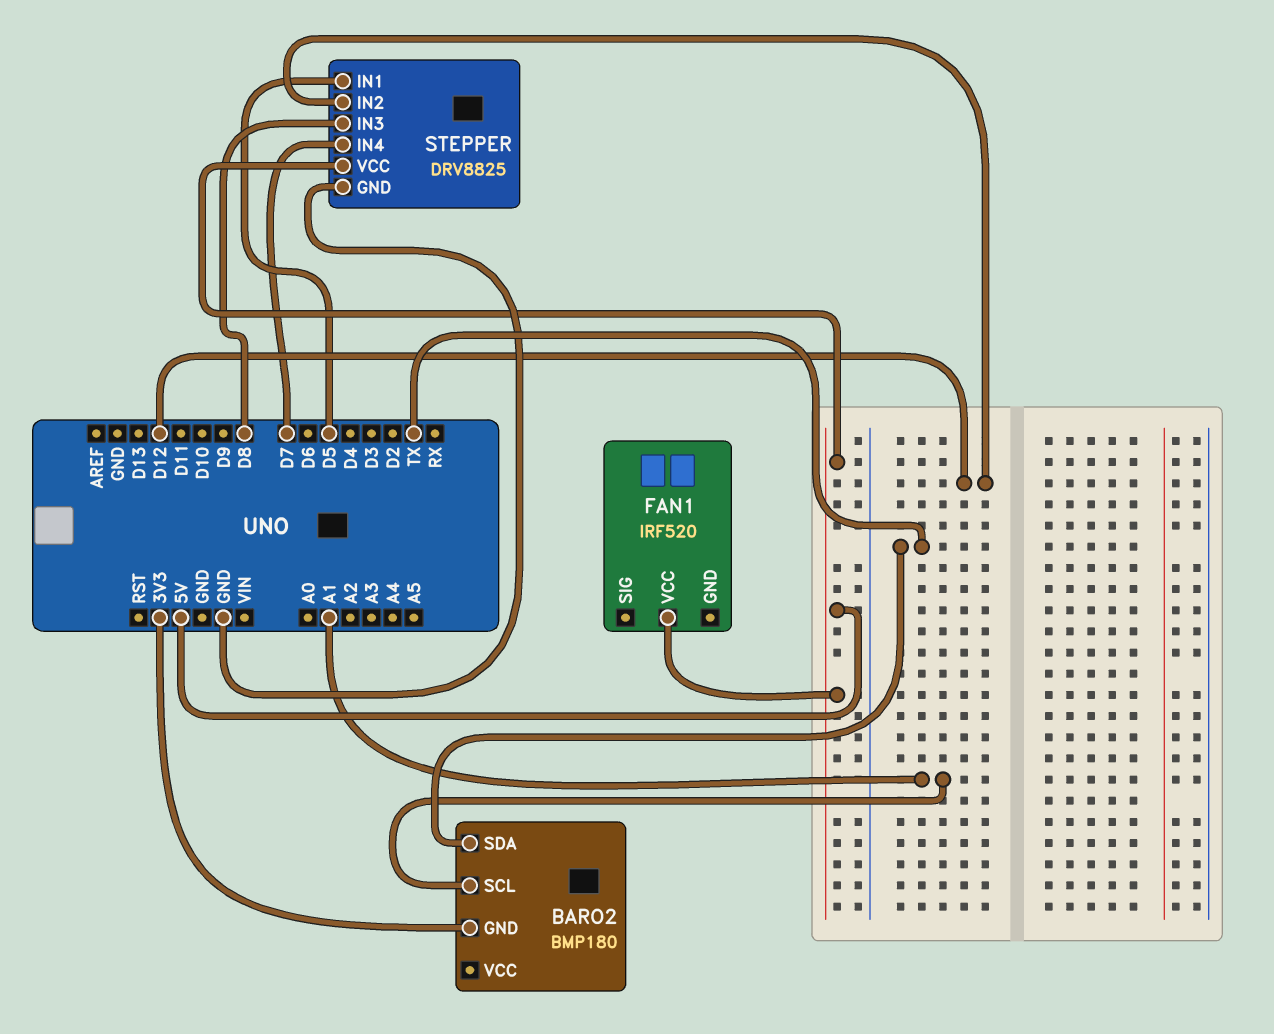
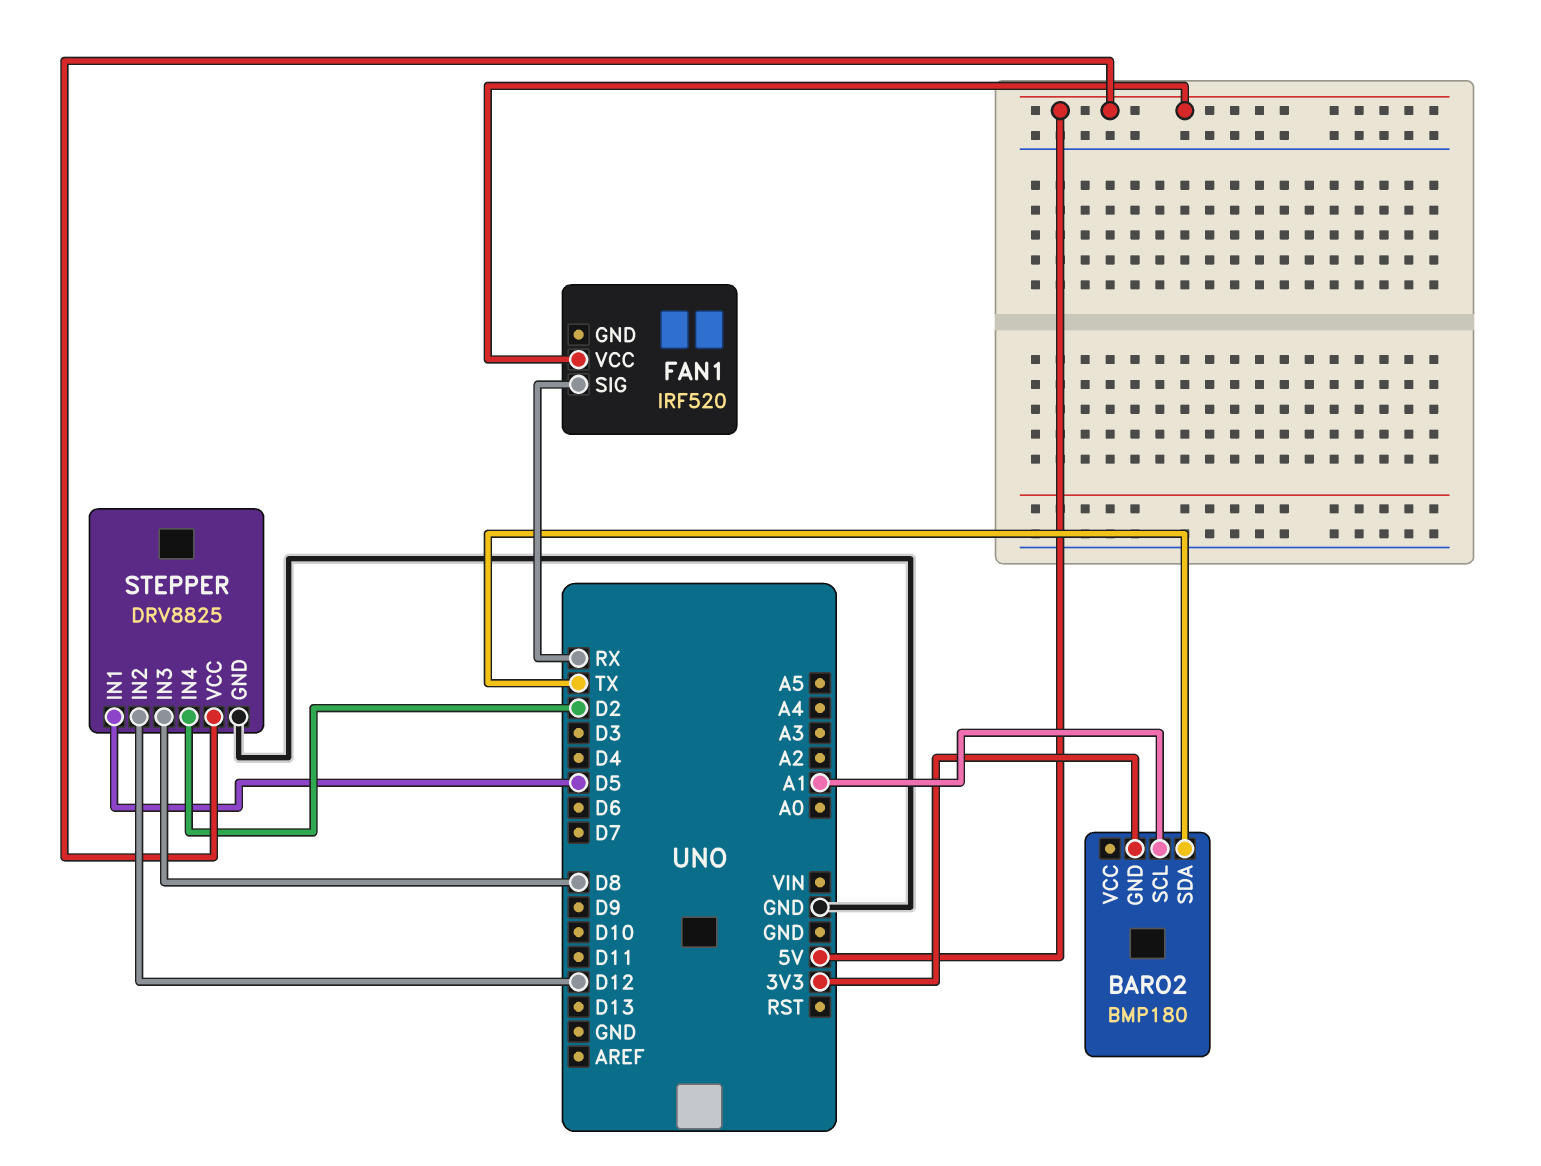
FAN1 pin SIG: none -> RX
STEPPER pin IN4: D7 -> D2

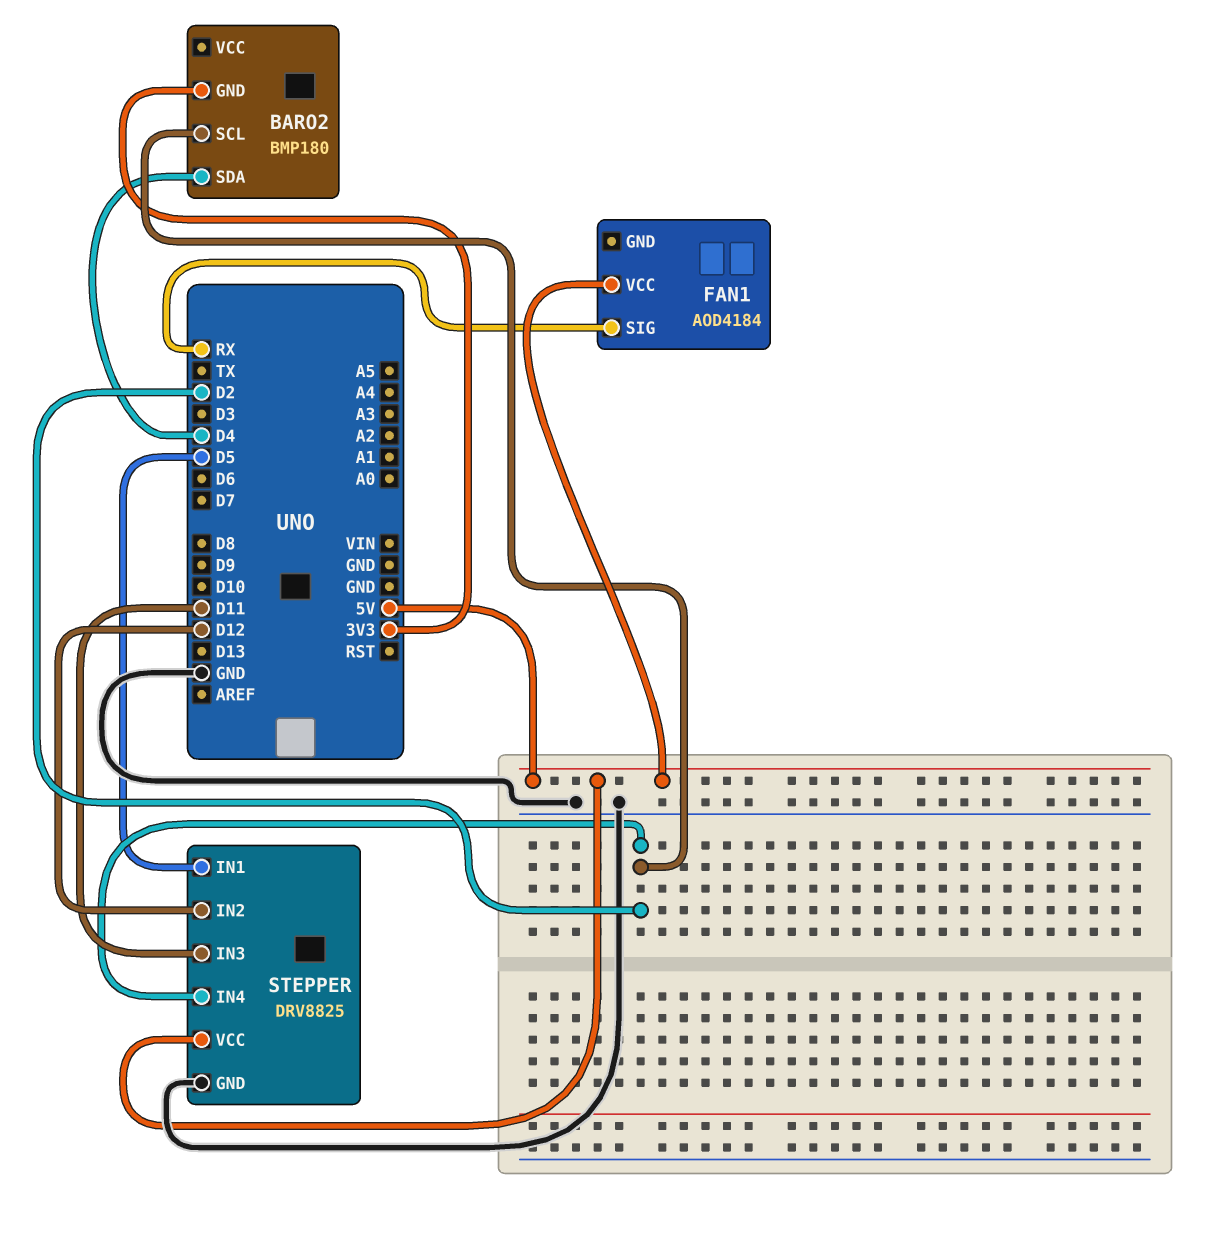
BARO2 pin SCL: A1 -> D2
BARO2 pin SDA: TX -> D4
FAN1: IRF520 -> AOD4184
STEPPER pin IN3: D8 -> D11

